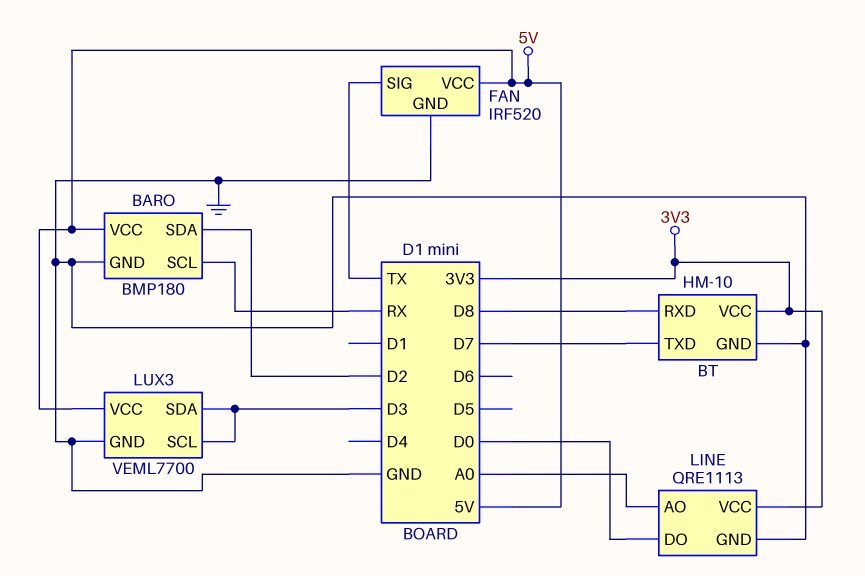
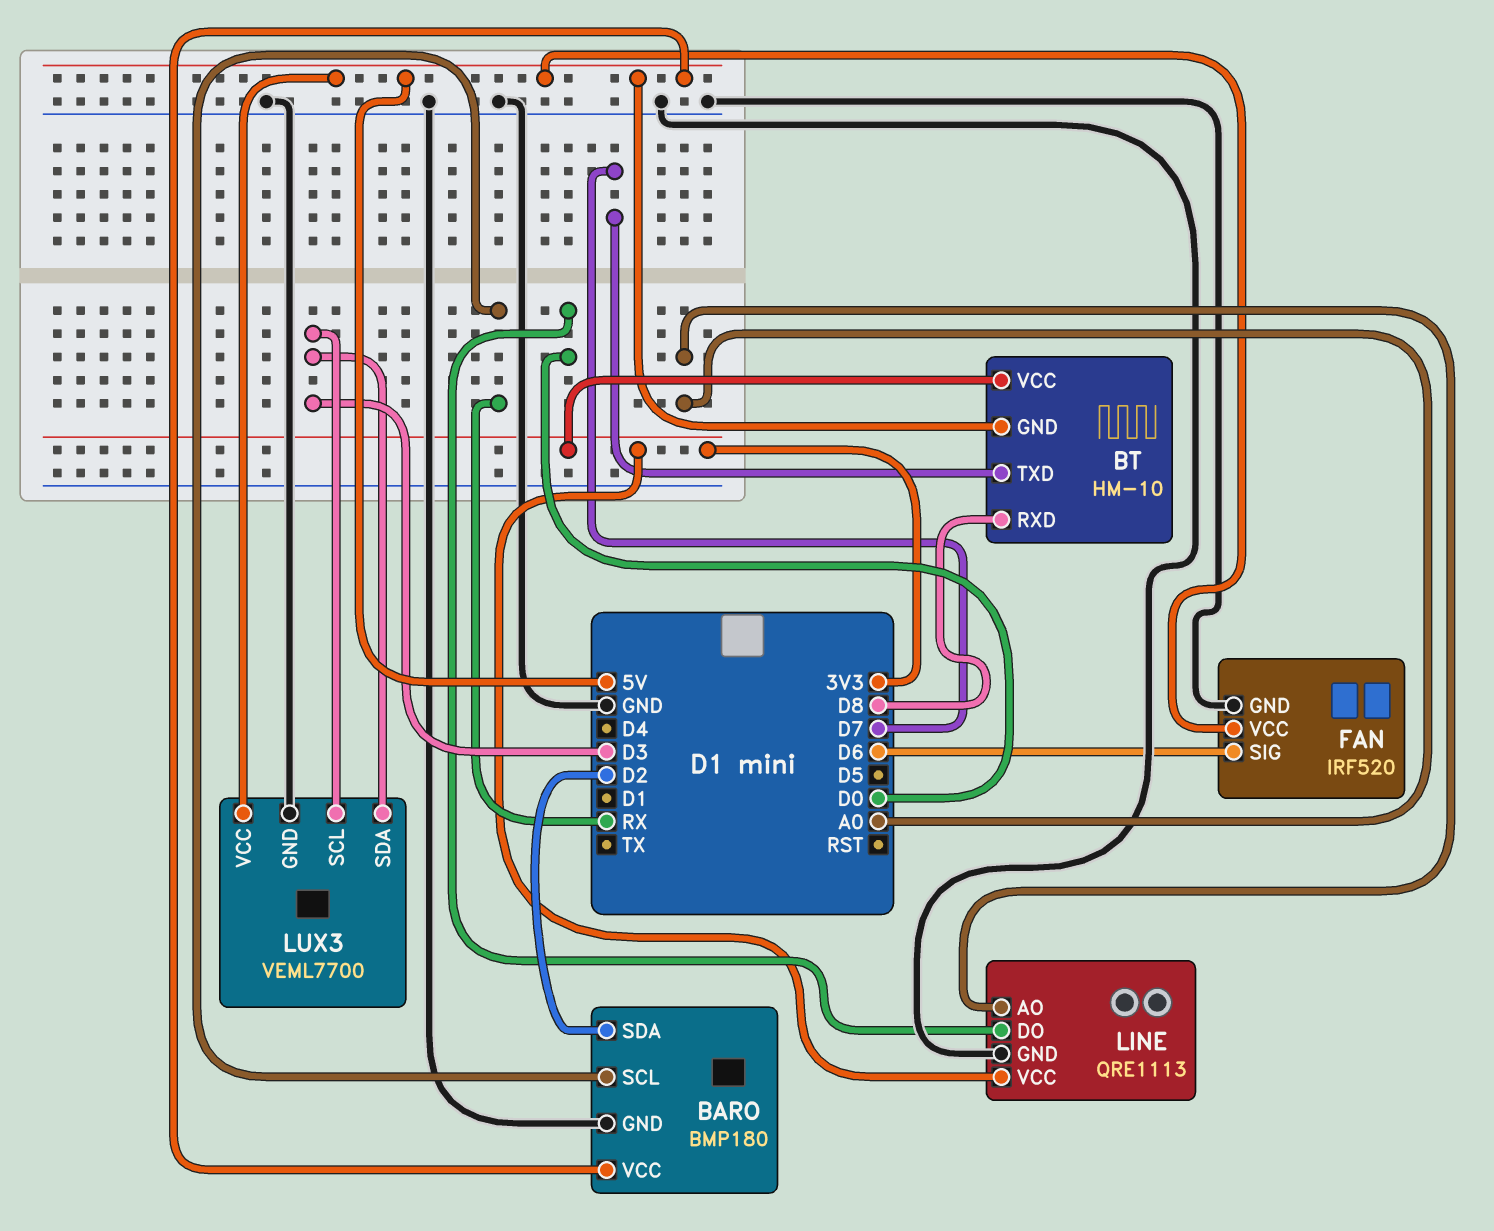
BT pin GND: GND -> 5V
FAN pin SIG: TX -> D6

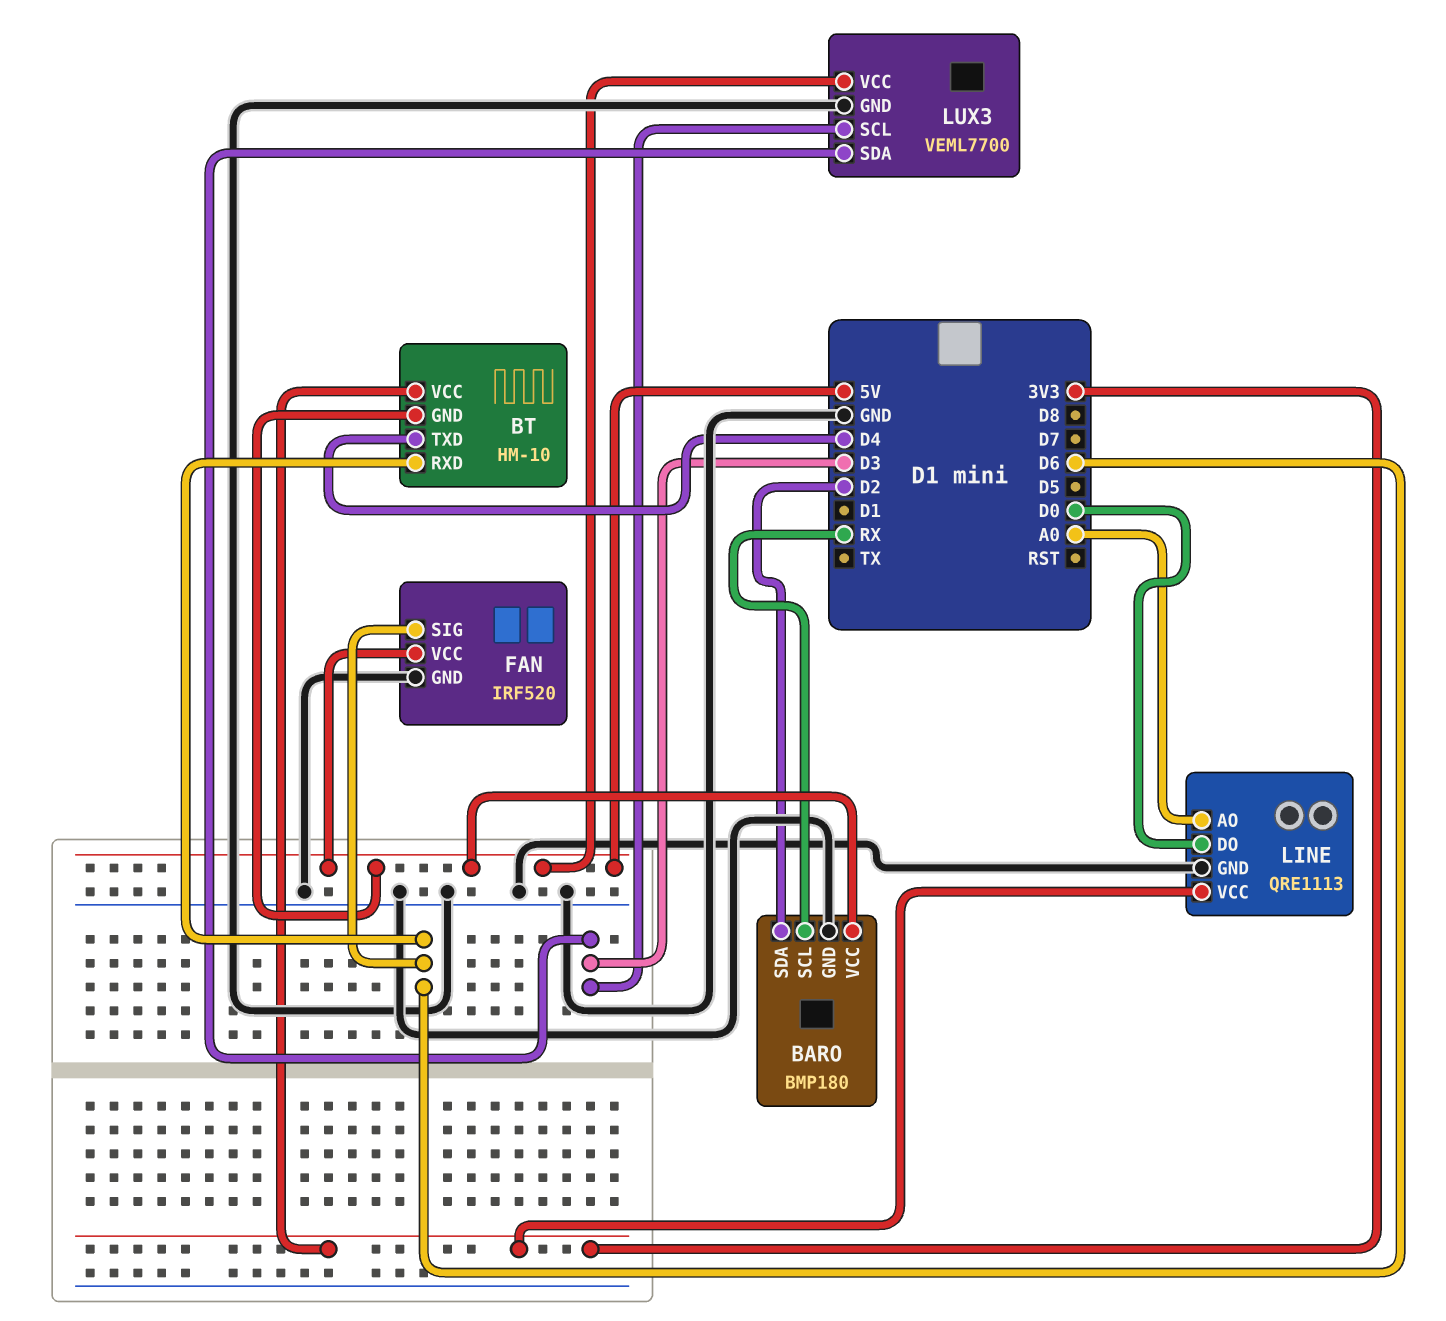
BT pin RXD: D8 -> D6
BT pin TXD: D7 -> D4

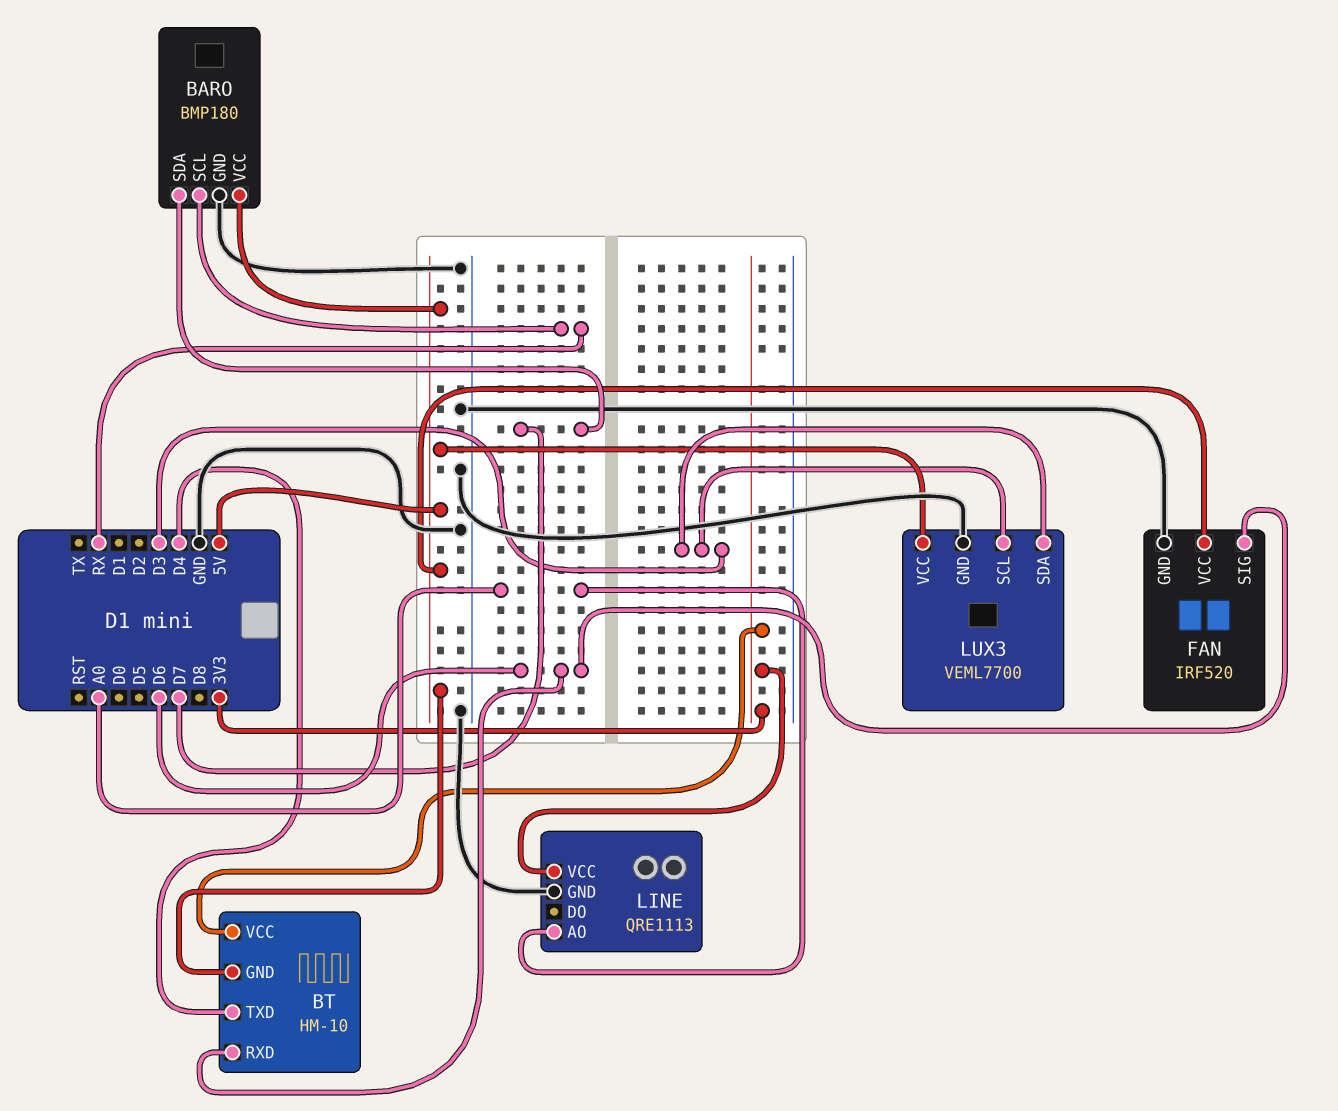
BARO pin SDA: D2 -> D7
LINE pin DO: D0 -> none

